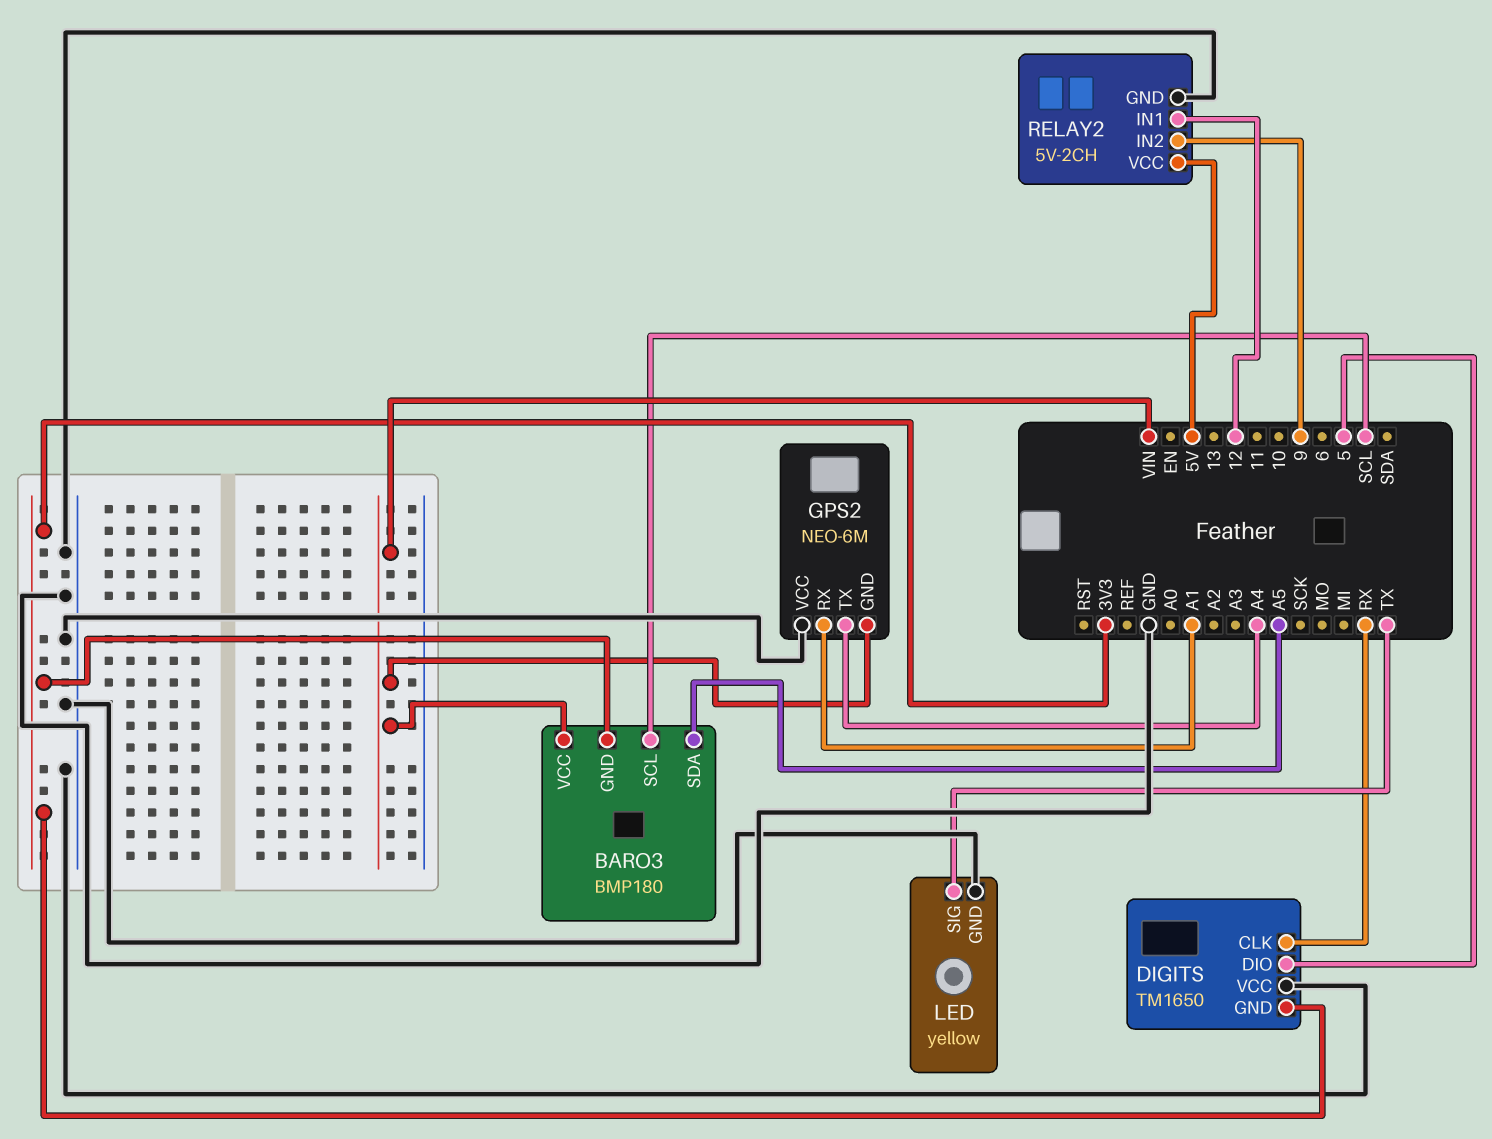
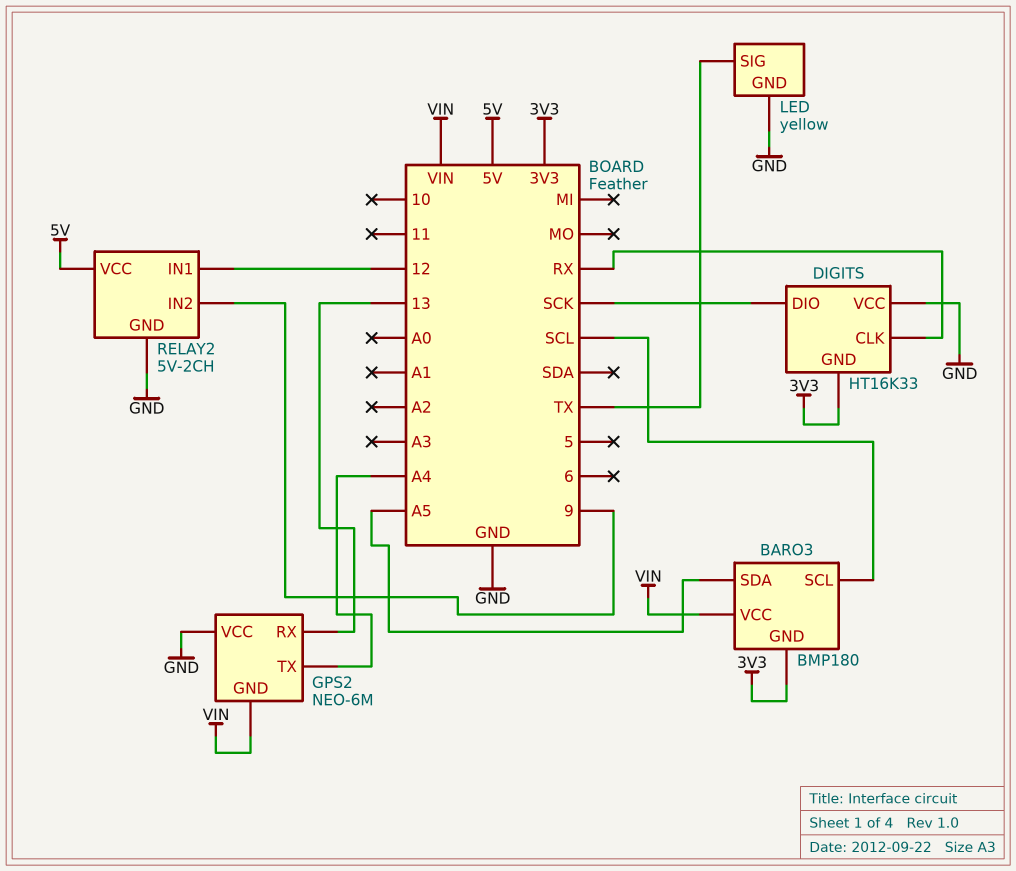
DIGITS: TM1650 -> HT16K33
DIGITS pin DIO: 5 -> SCK
GPS2 pin RX: A1 -> 13

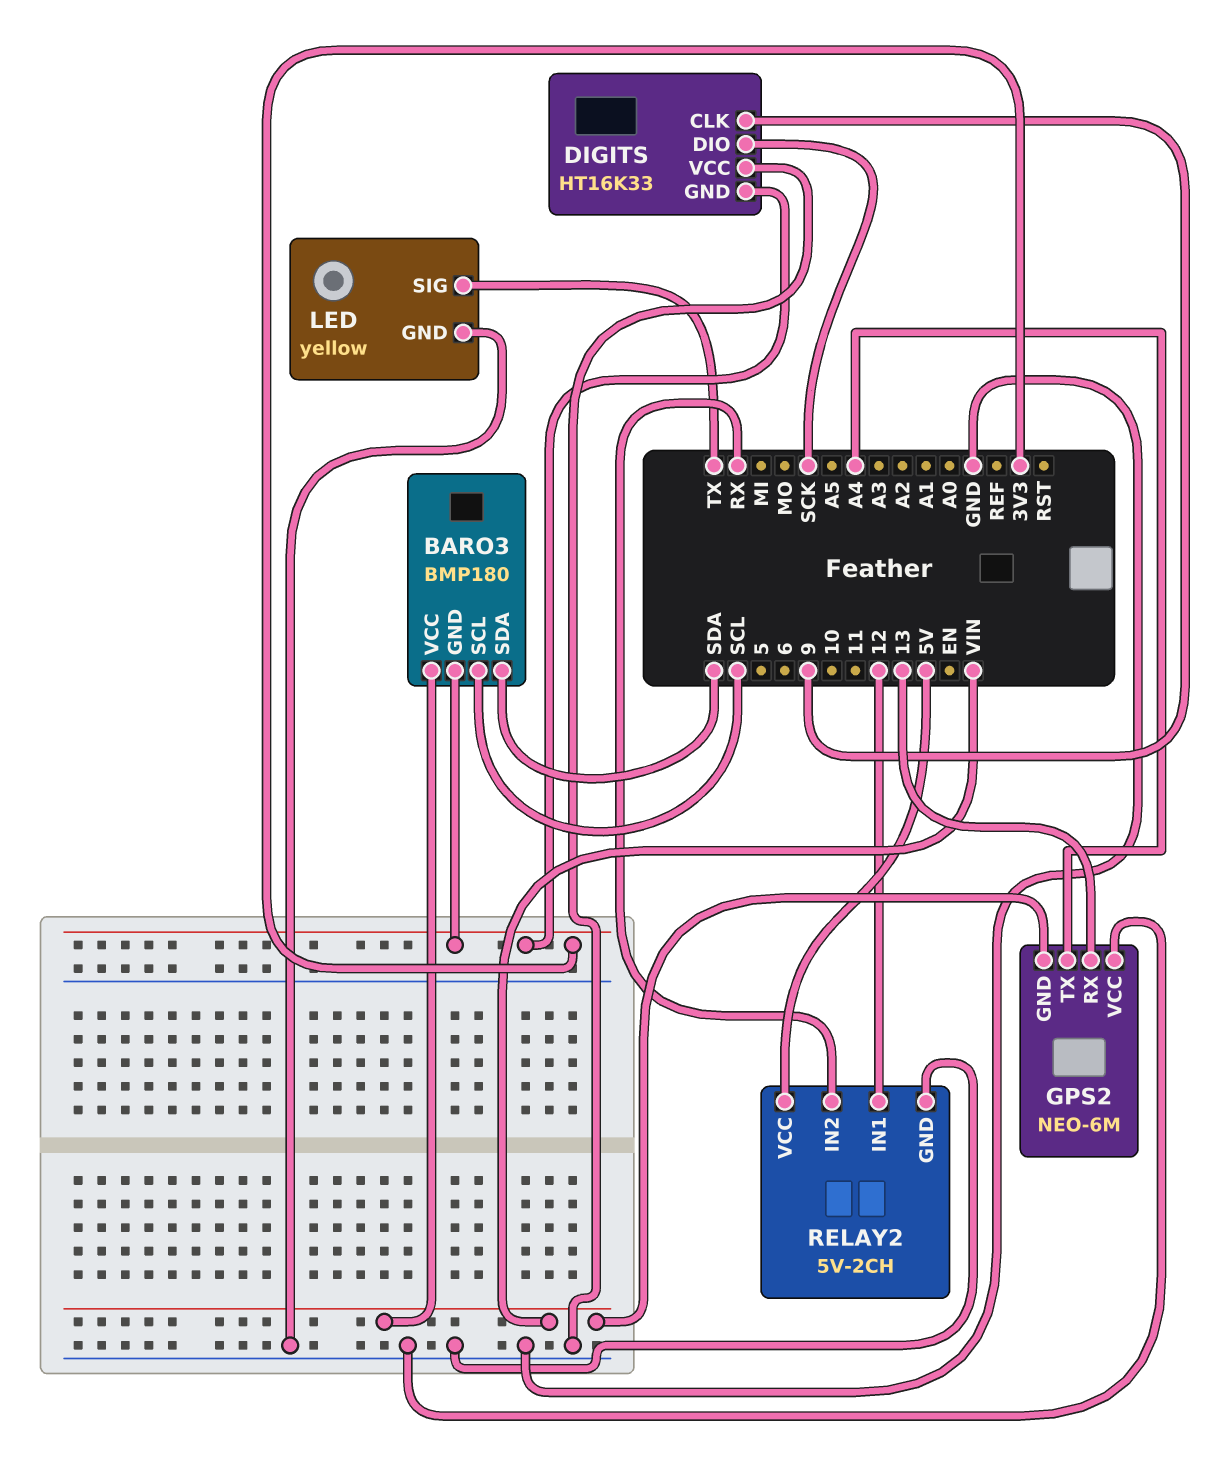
BARO3 pin SDA: A5 -> SDA
DIGITS pin CLK: RX -> 9
RELAY2 pin IN2: 9 -> RX

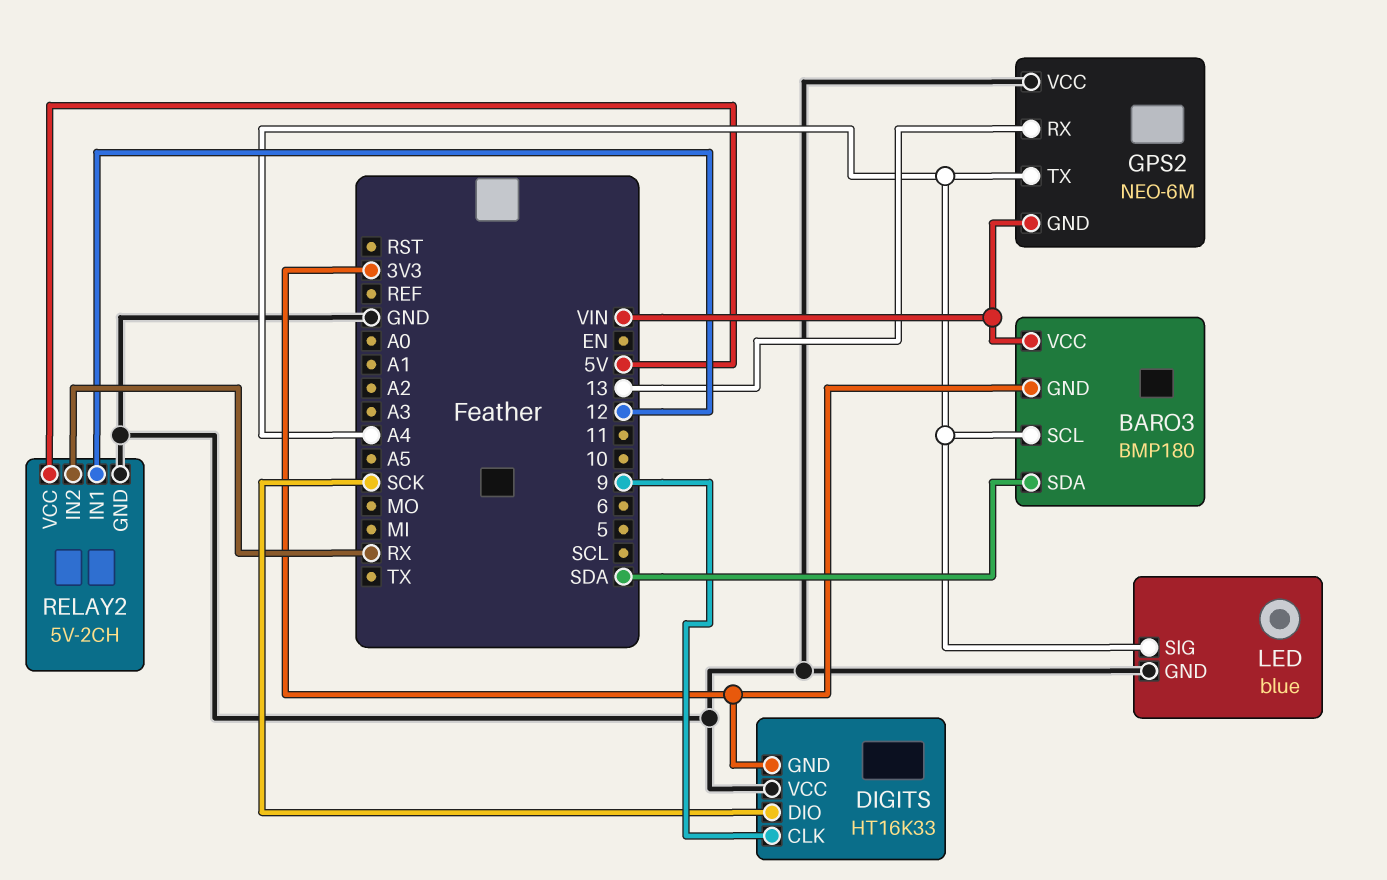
BARO3 pin SCL: SCL -> A4
LED: yellow -> blue
LED pin SIG: TX -> A4

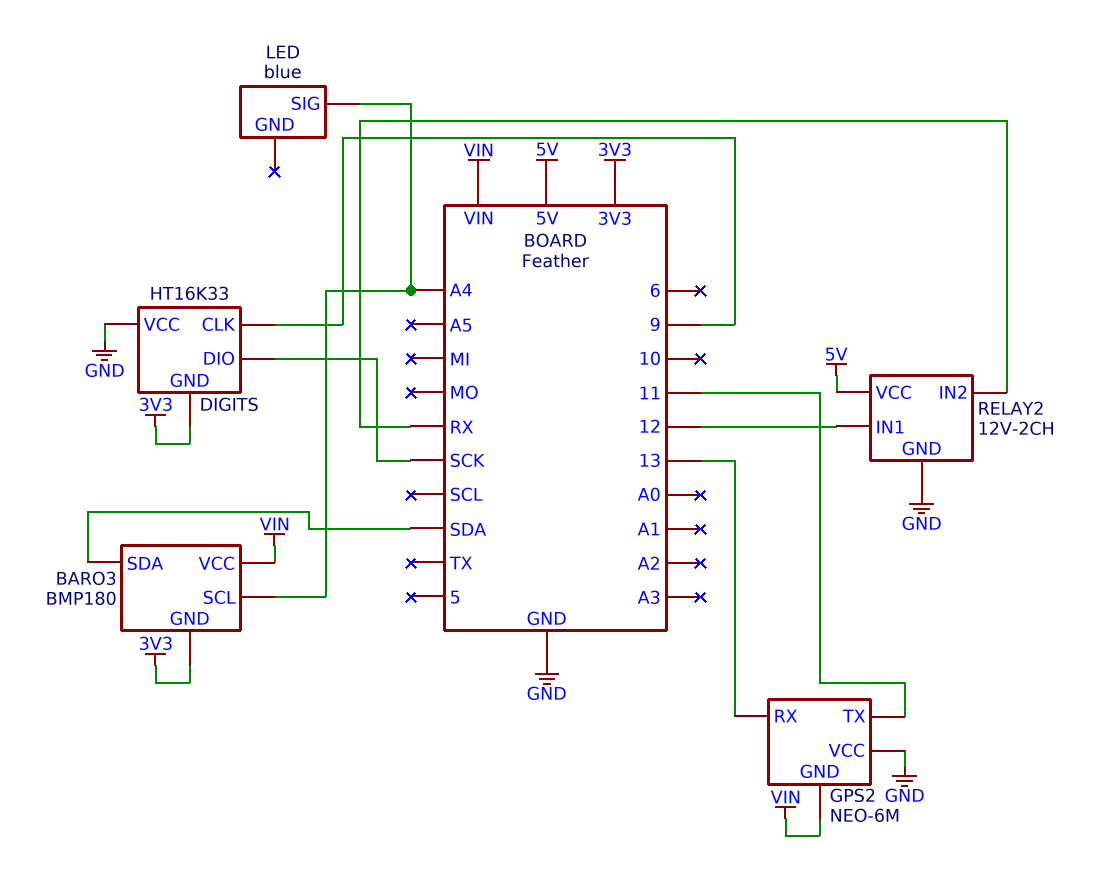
GPS2 pin TX: A4 -> 11
LED pin GND: GND -> none
RELAY2: 5V-2CH -> 12V-2CH

